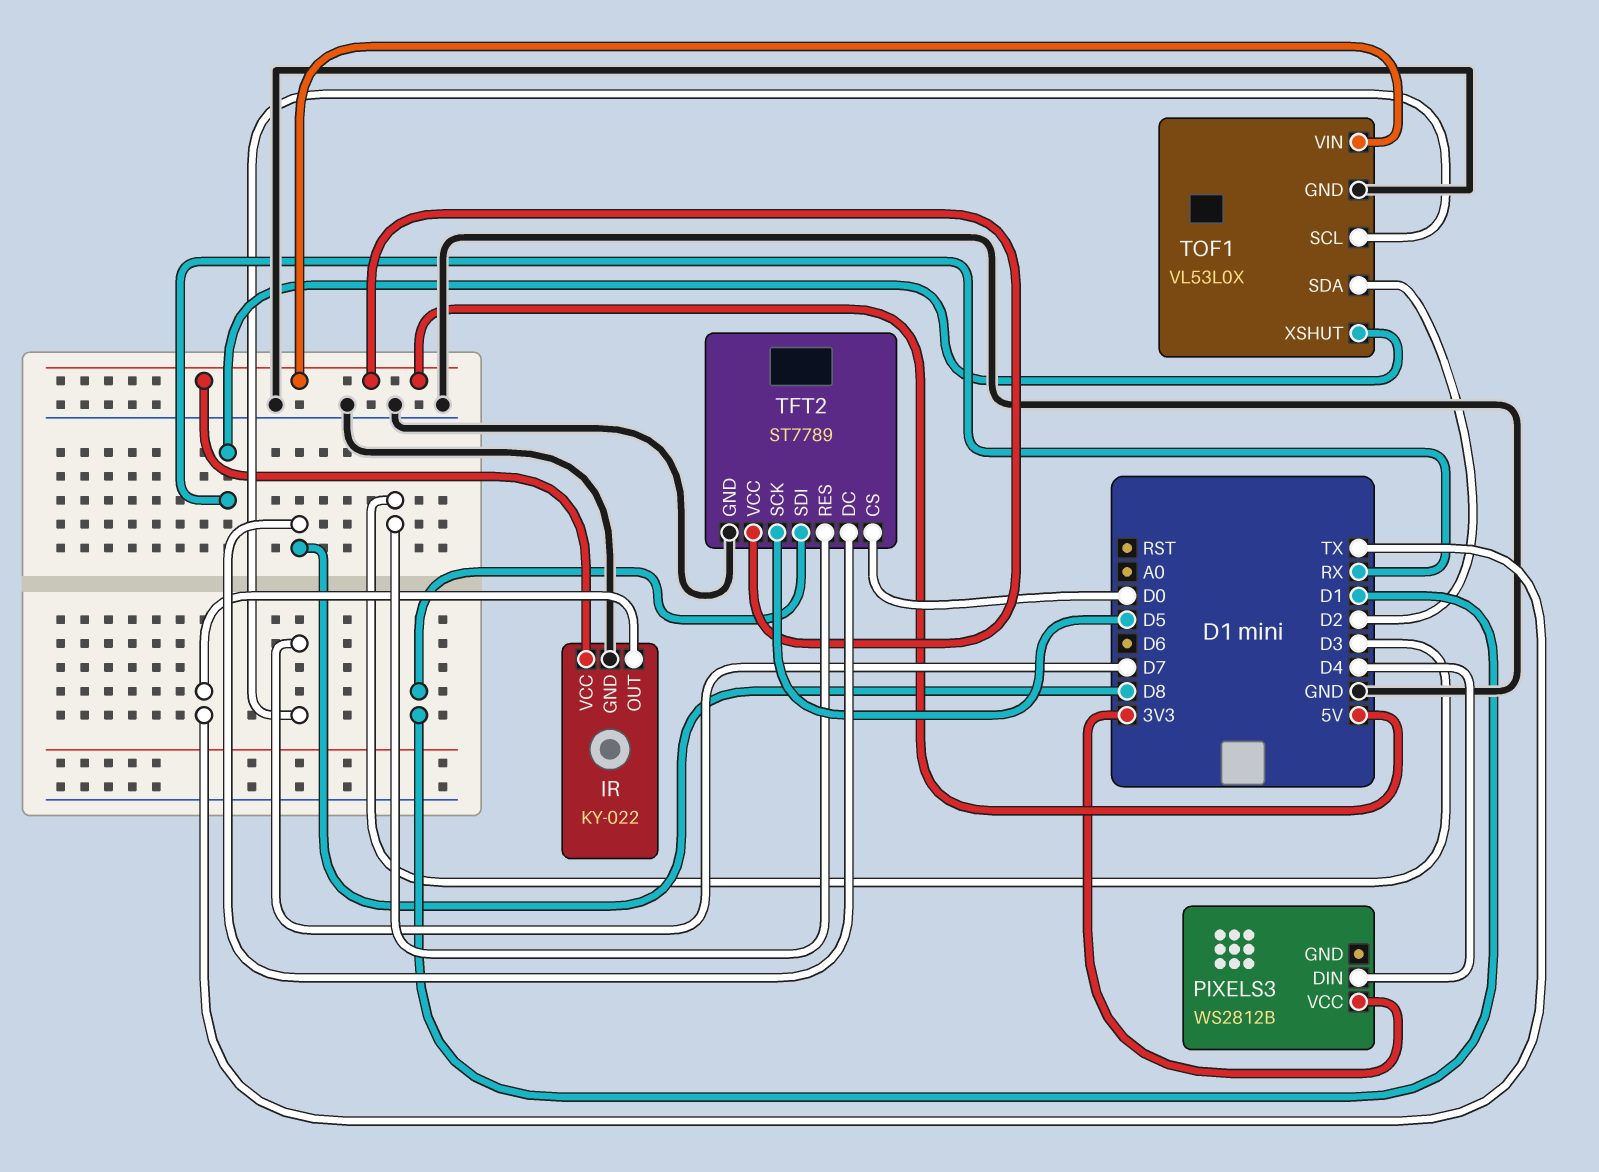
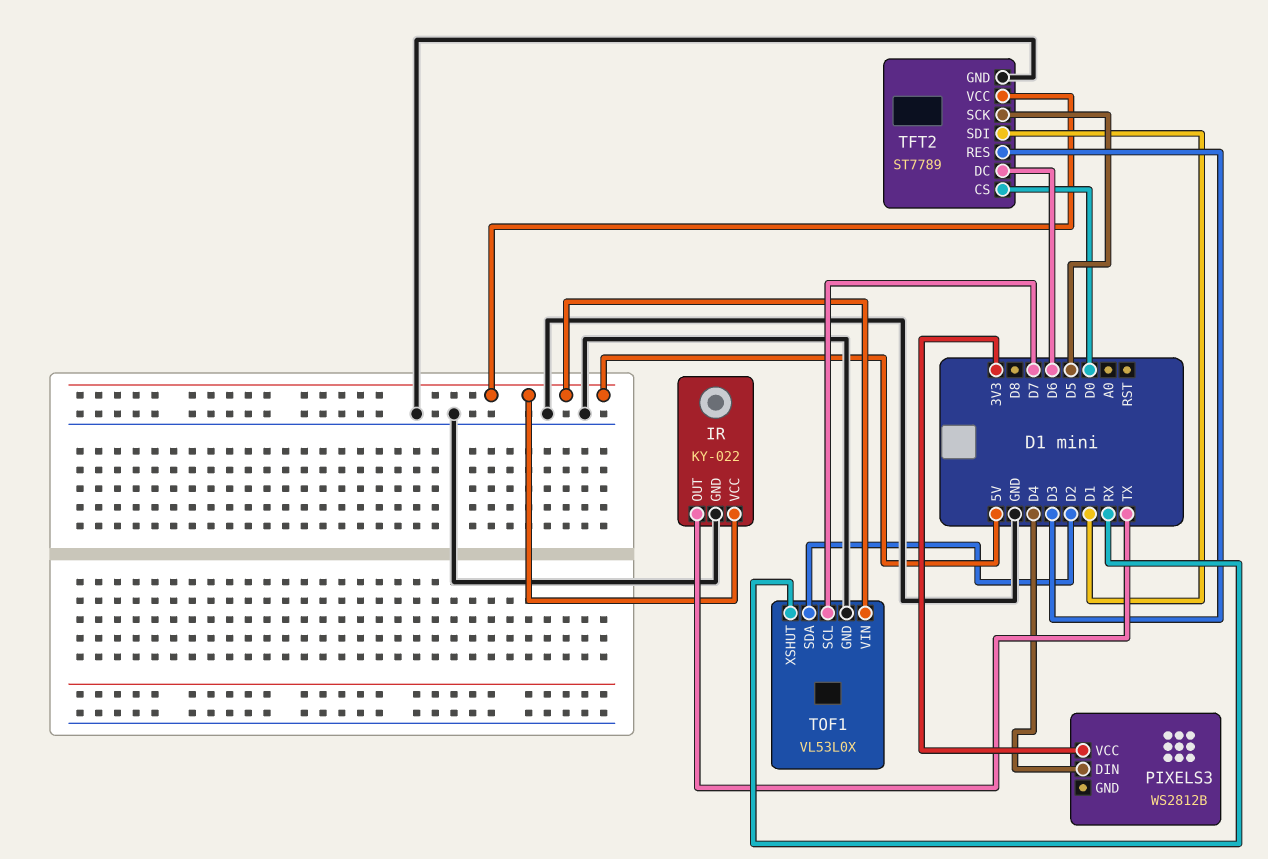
TFT2 pin DC: D8 -> D6

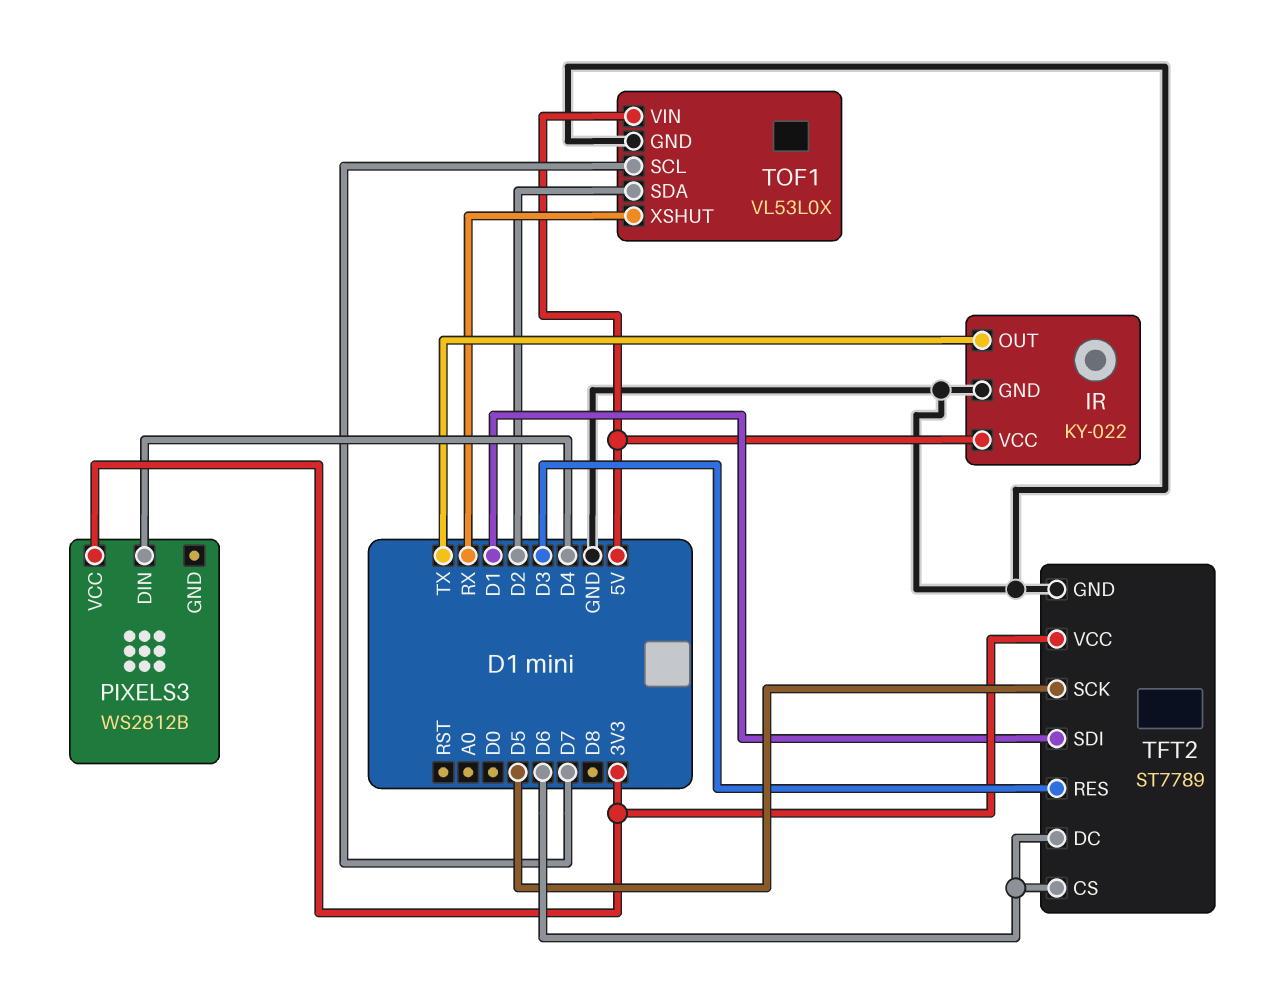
TFT2 pin CS: D0 -> D6
TFT2 pin VCC: 5V -> 3V3

